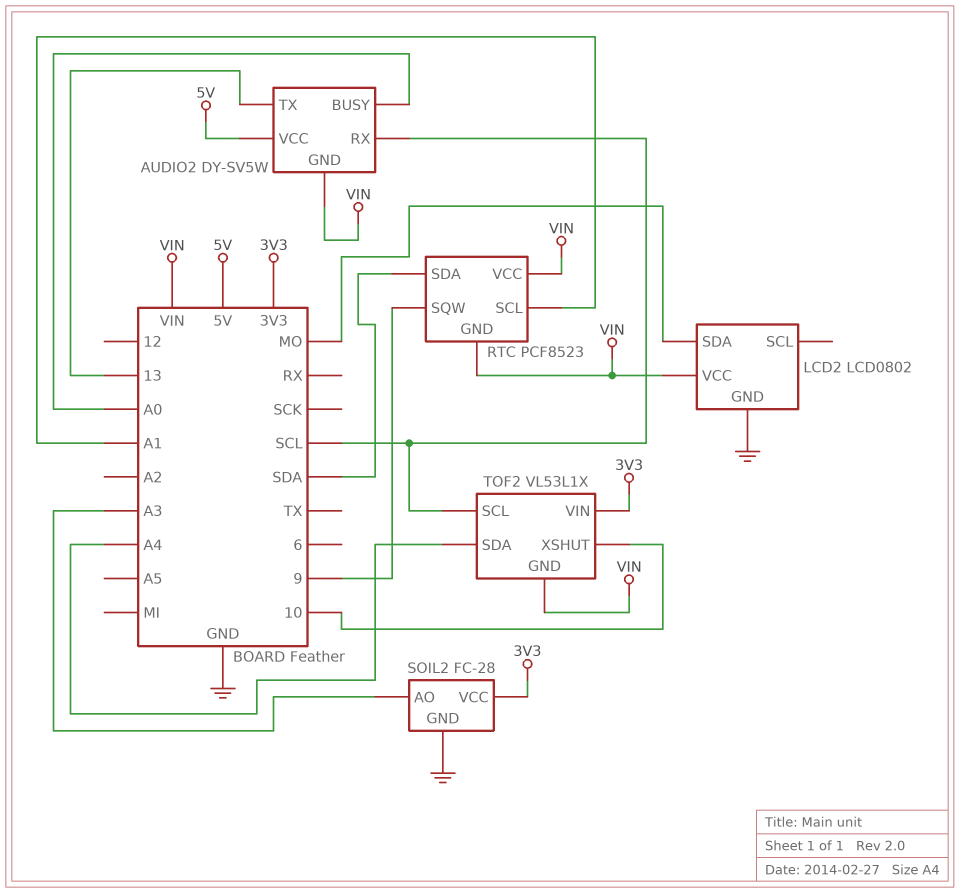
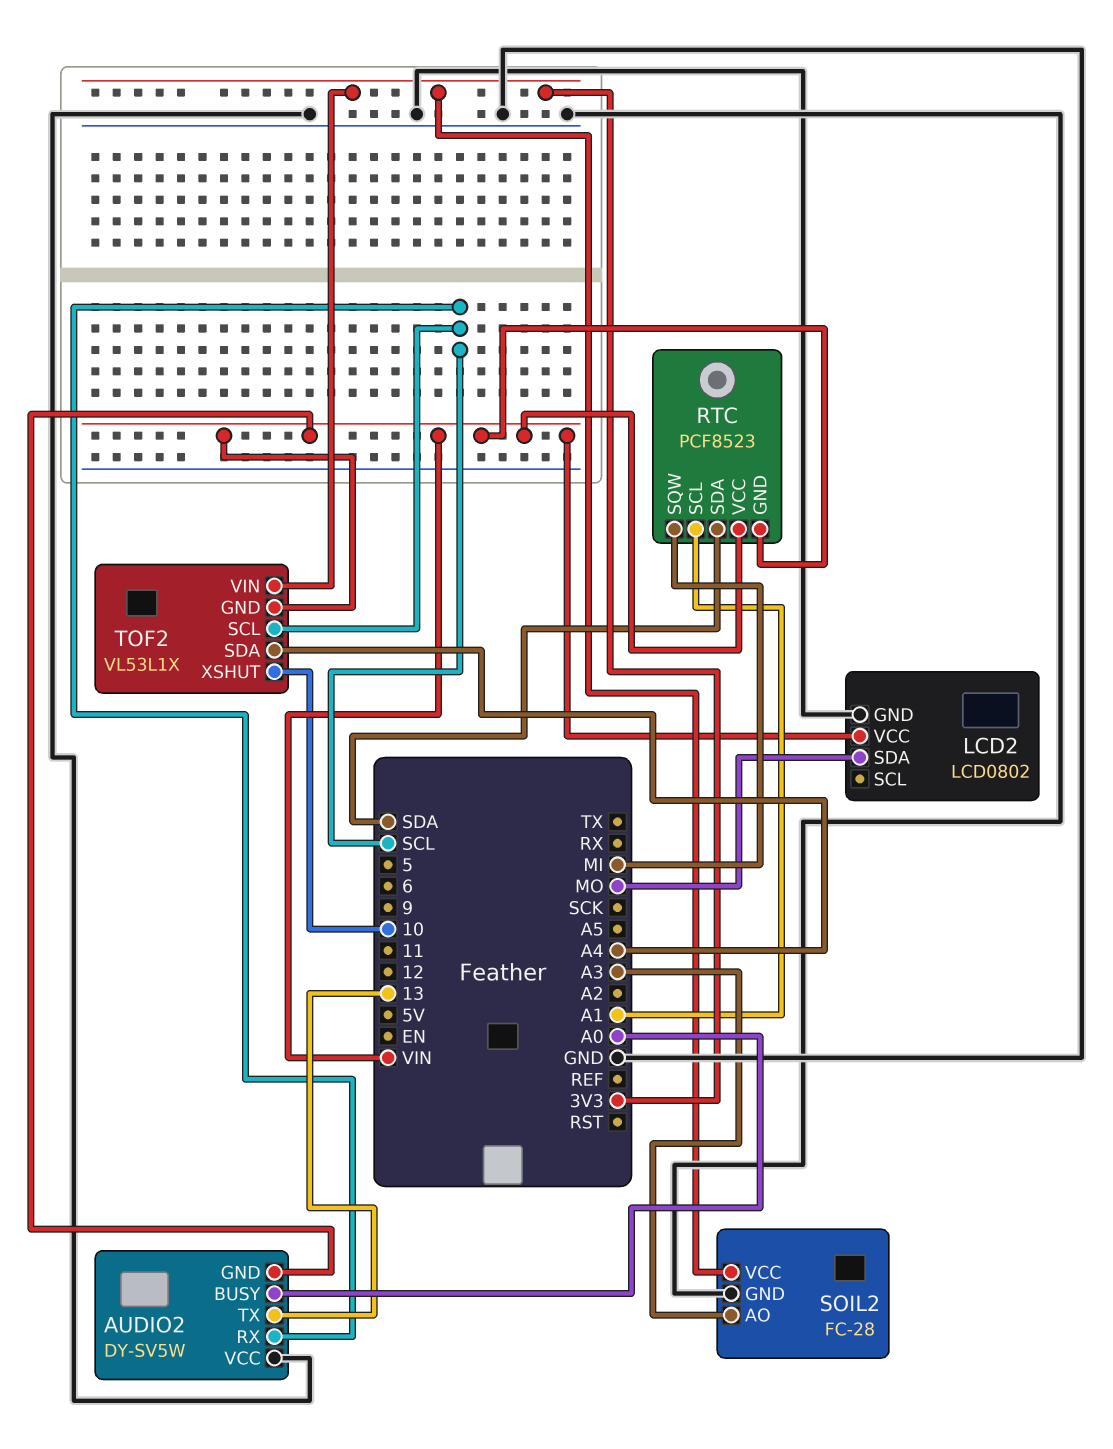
AUDIO2 pin VCC: 5V -> GND
RTC pin SQW: 9 -> MI

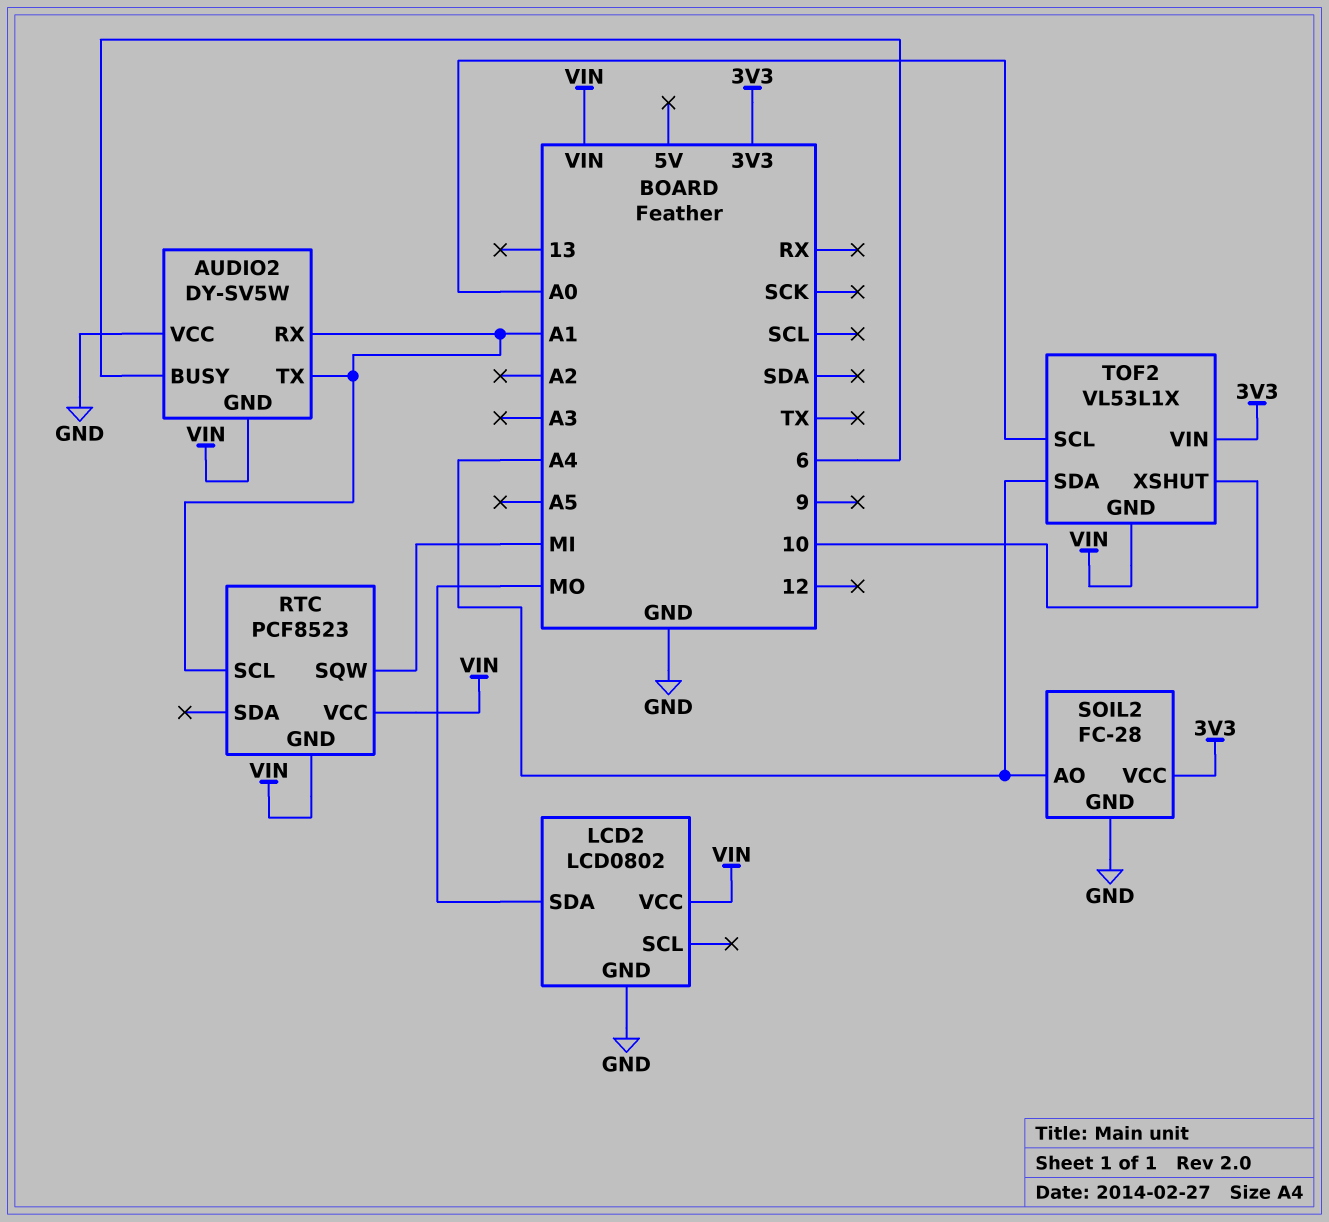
AUDIO2 pin BUSY: A0 -> 6
AUDIO2 pin RX: SCL -> A1
AUDIO2 pin TX: 13 -> A1
RTC pin SDA: SDA -> none
SOIL2 pin AO: A3 -> A4
TOF2 pin SCL: SCL -> A0

